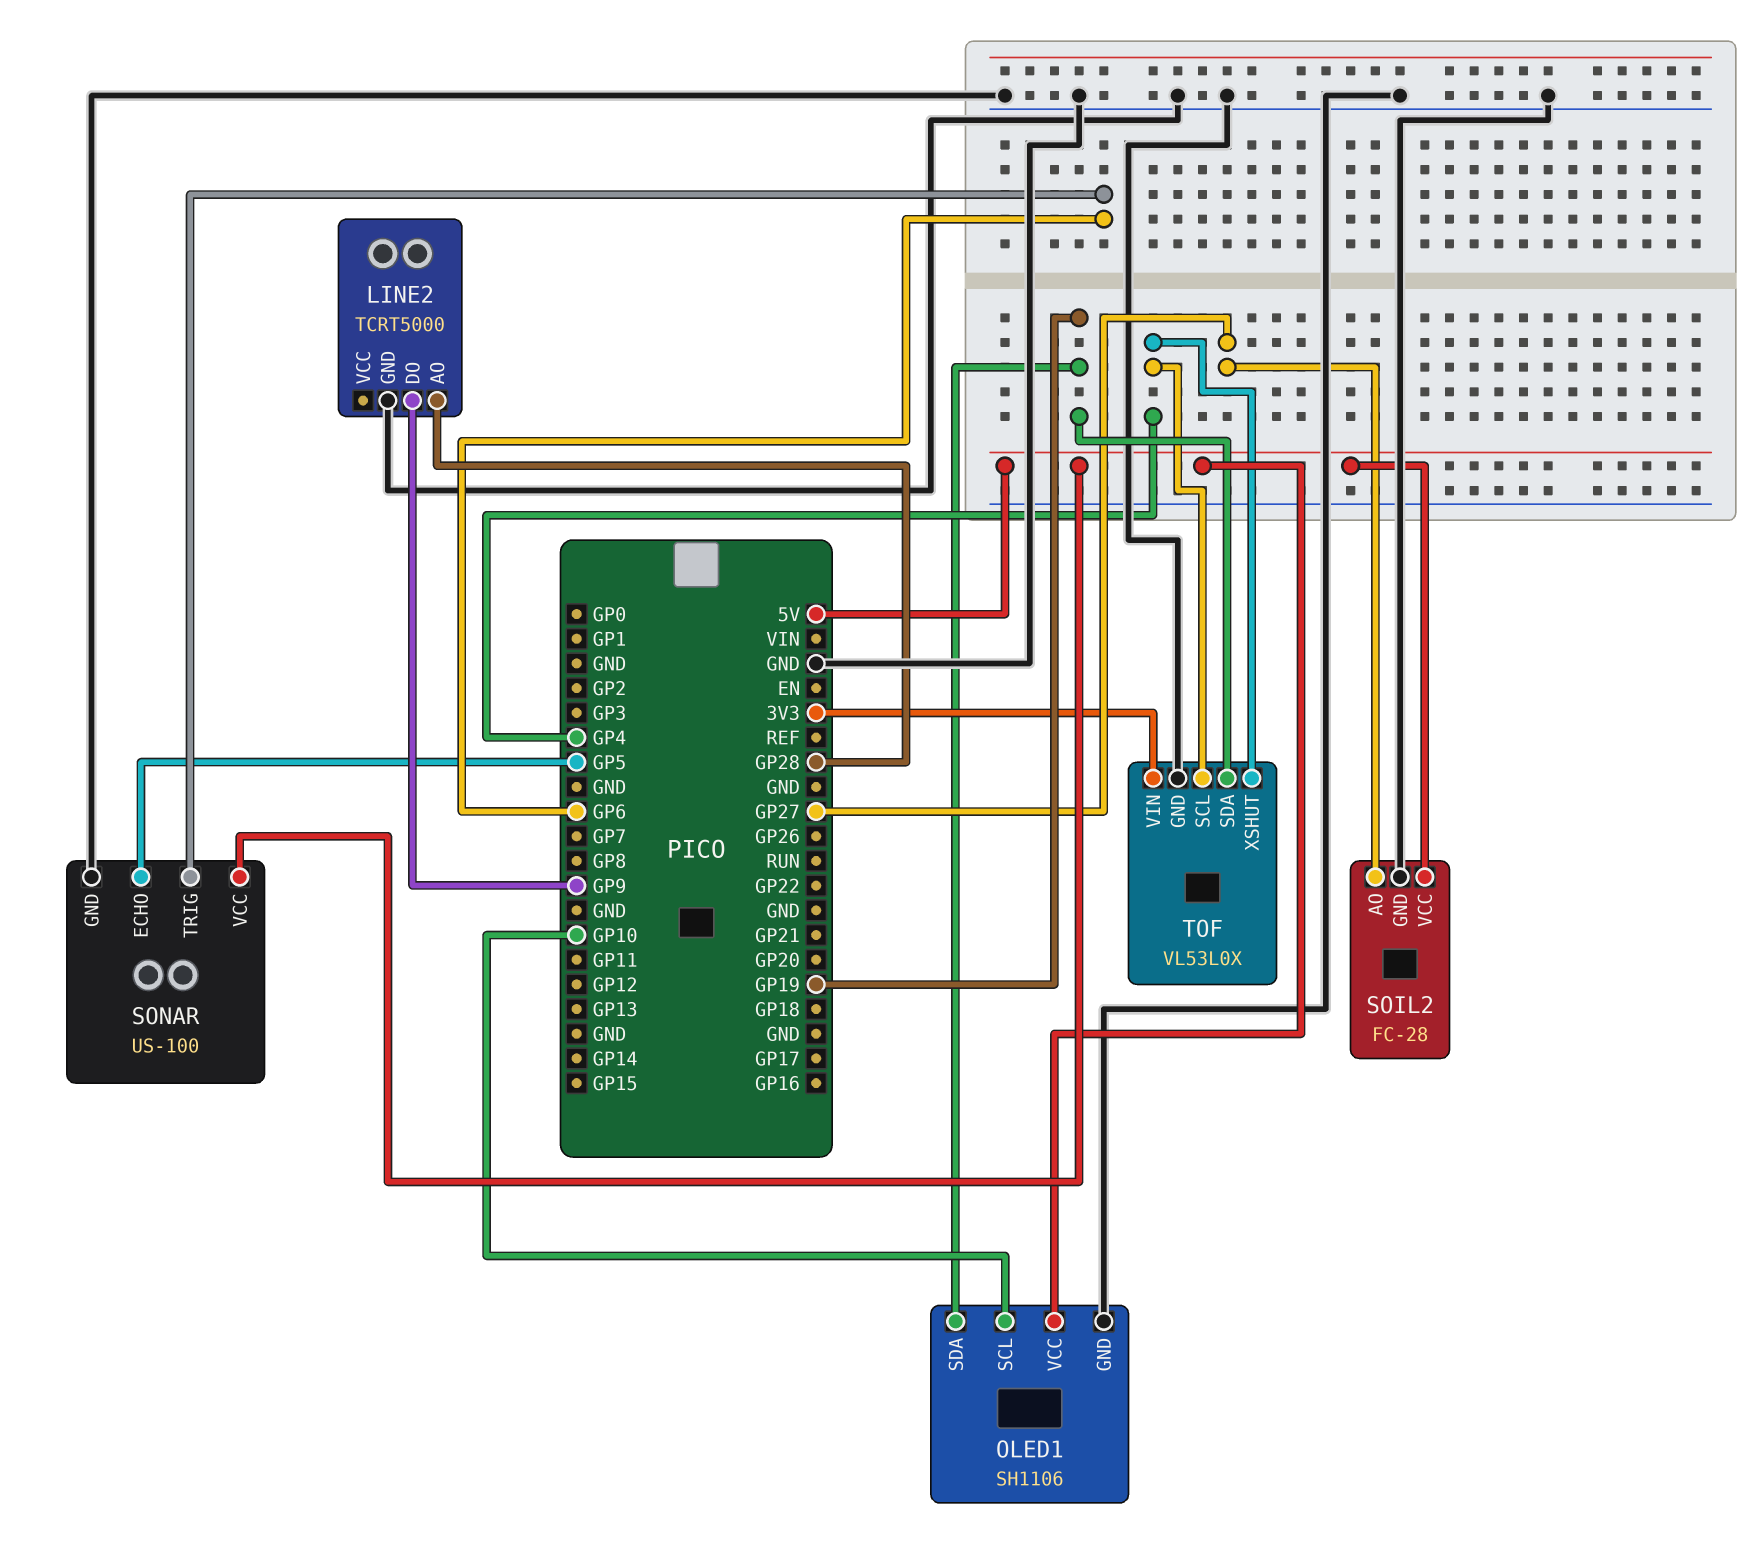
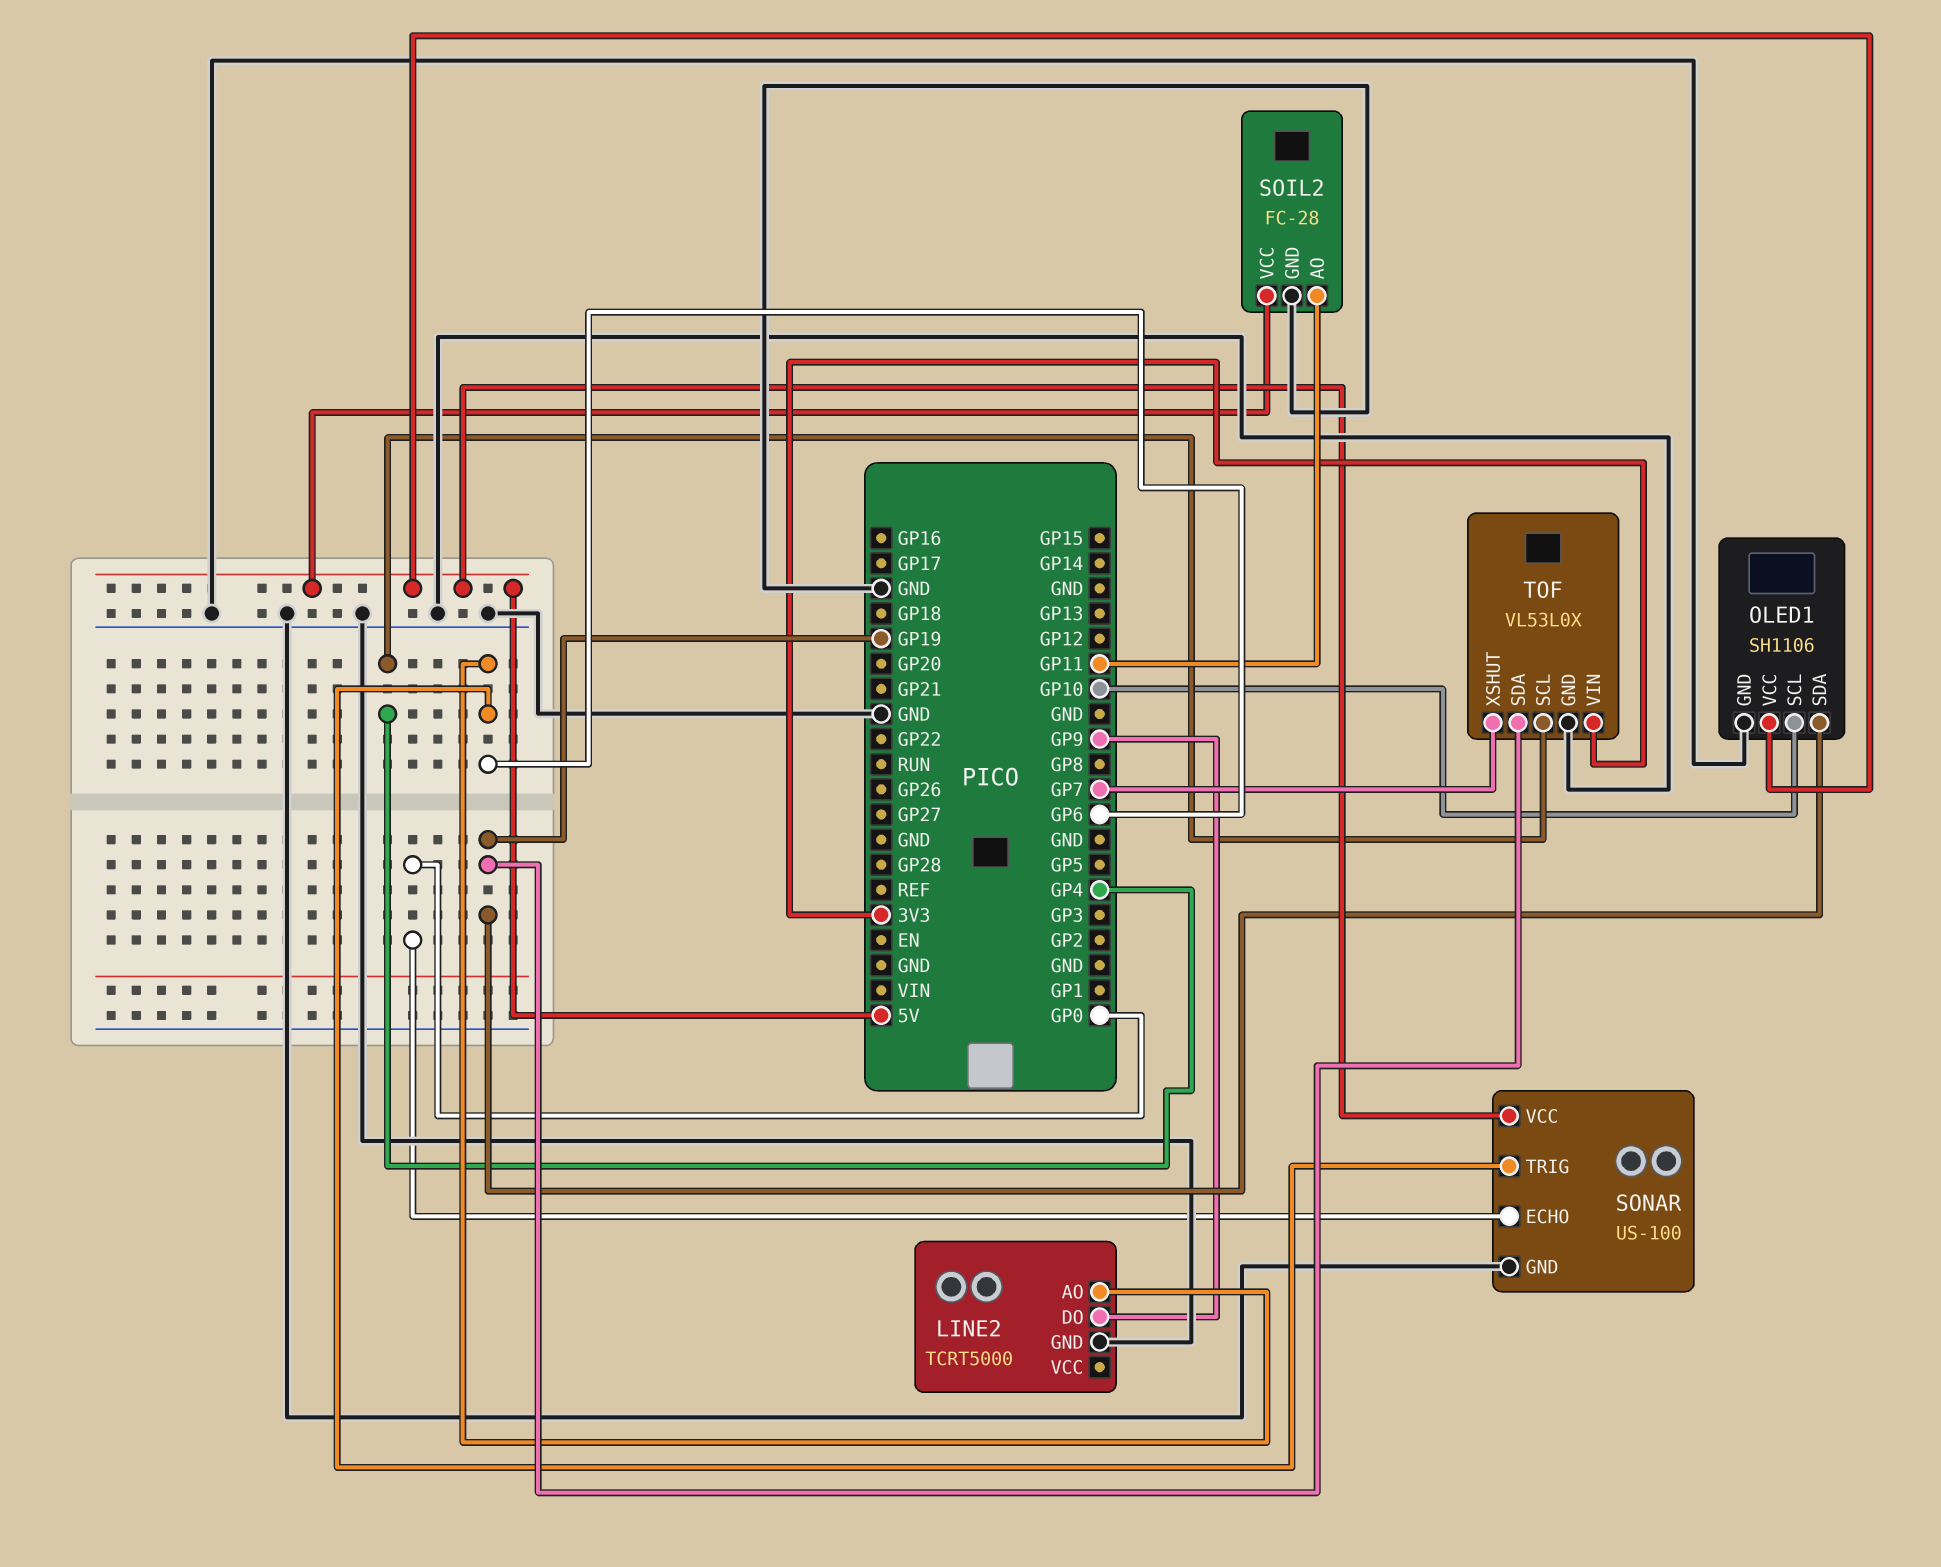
LINE2 pin AO: GP28 -> GP6
SOIL2 pin AO: GP27 -> GP11
SONAR pin ECHO: GP5 -> GP0
TOF pin XSHUT: GP4 -> GP7

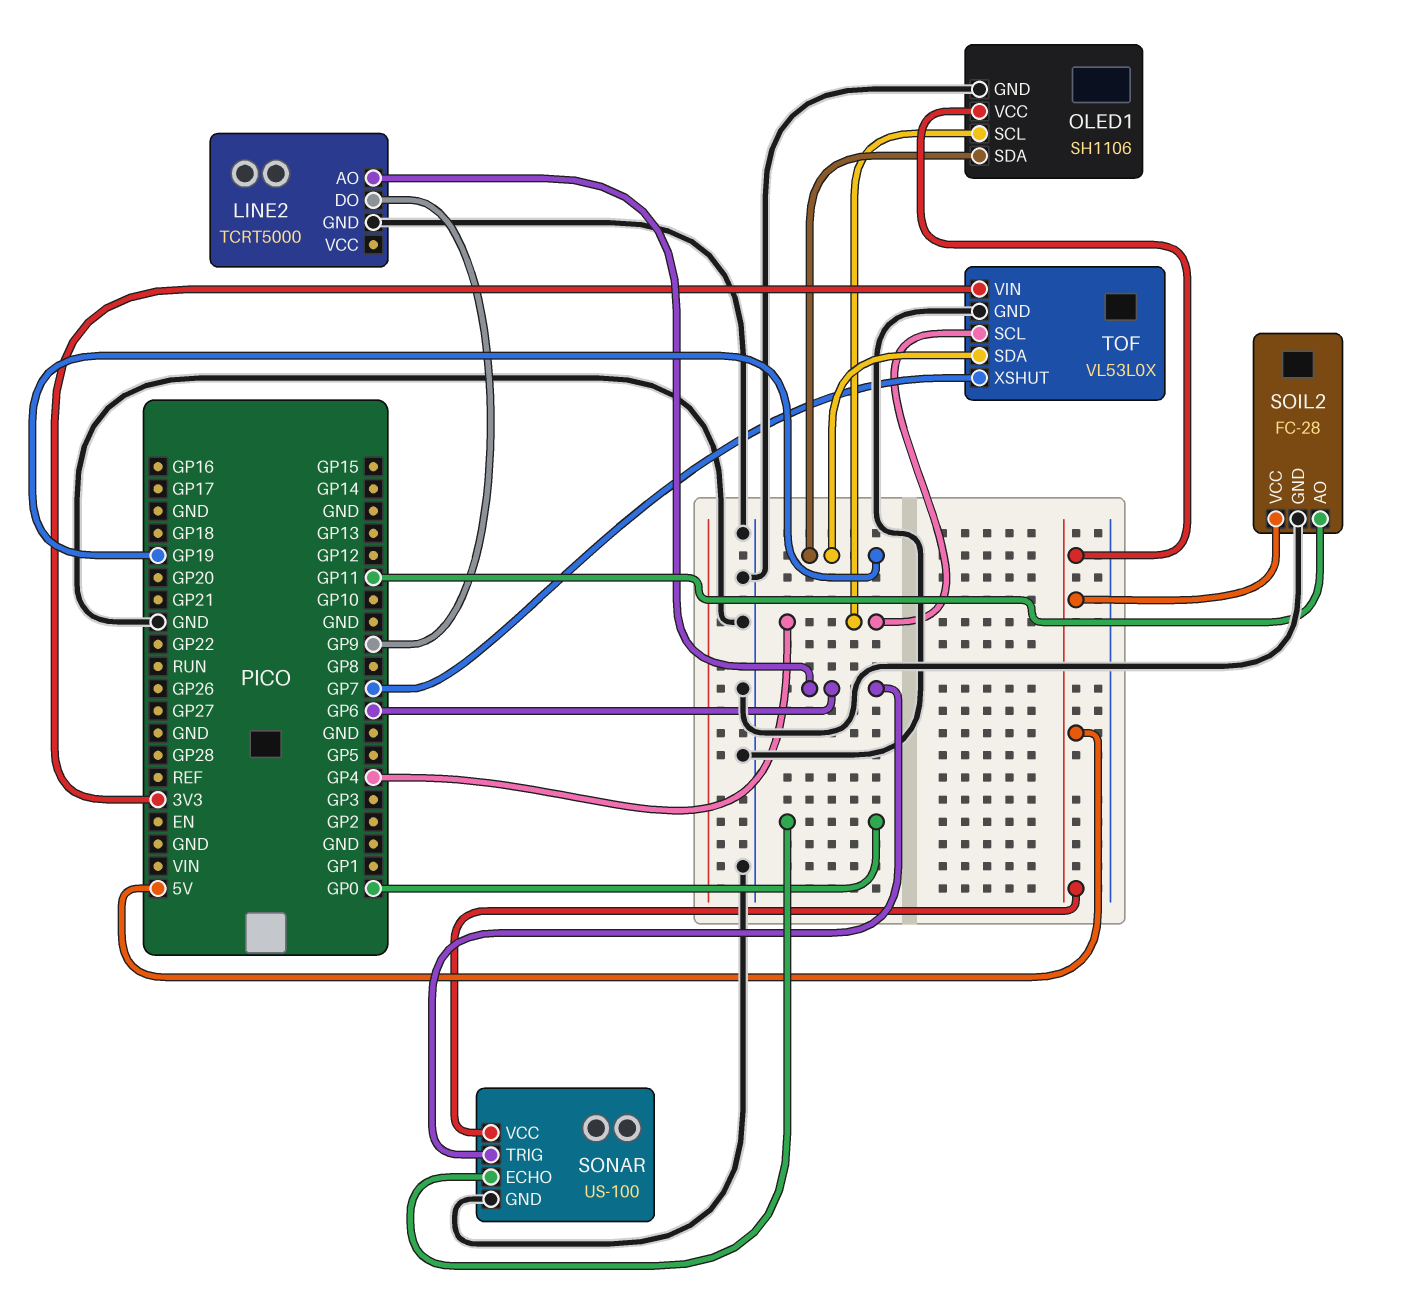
OLED1 pin SCL: GP10 -> GP4

